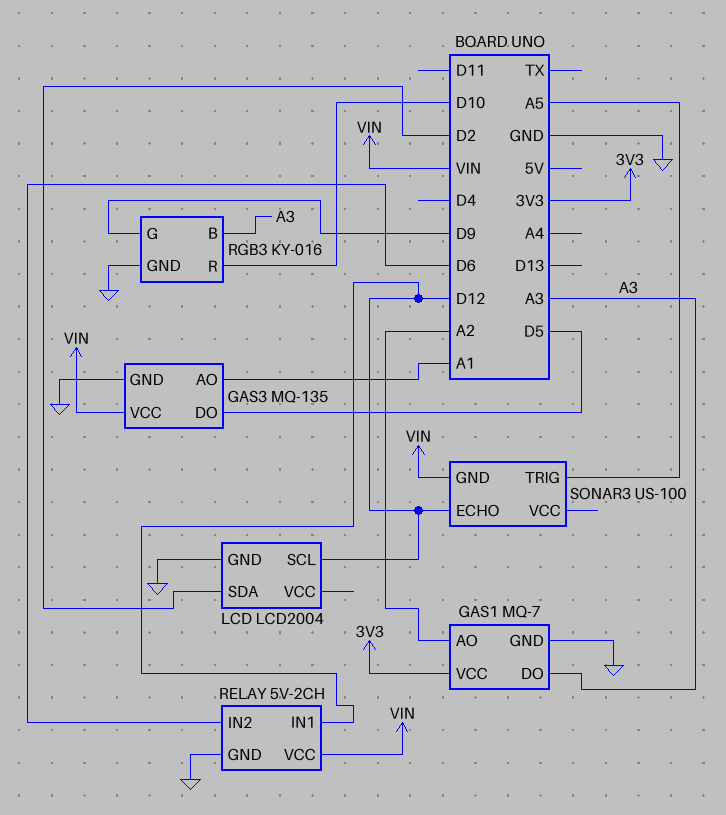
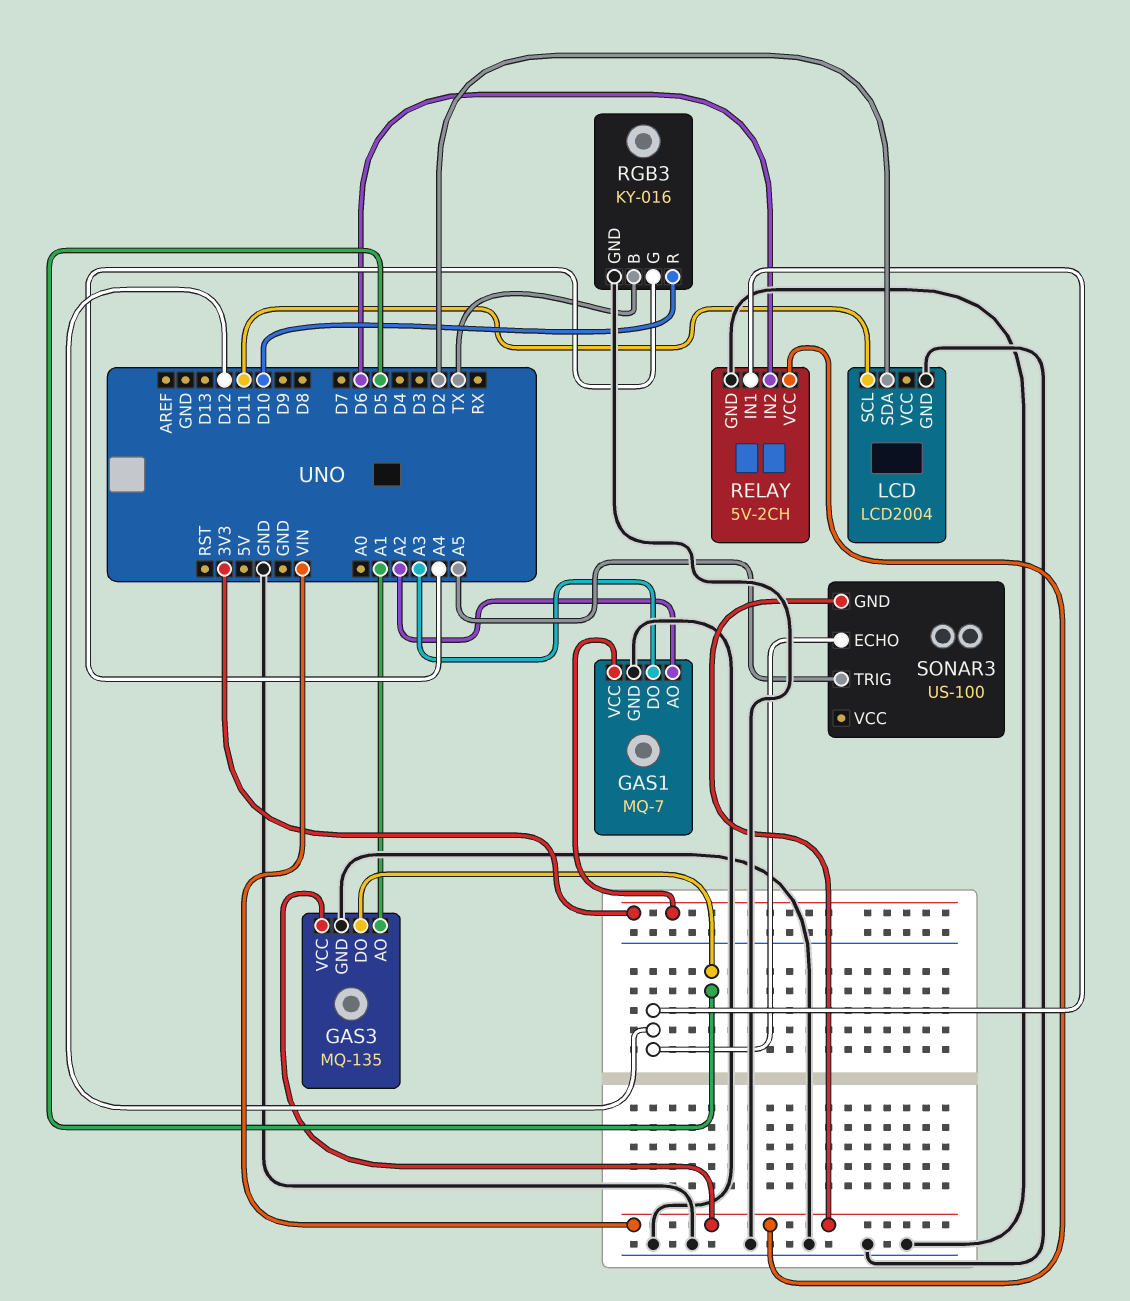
LCD pin SCL: D12 -> D11
RGB3 pin B: A3 -> TX
RGB3 pin G: D9 -> A4

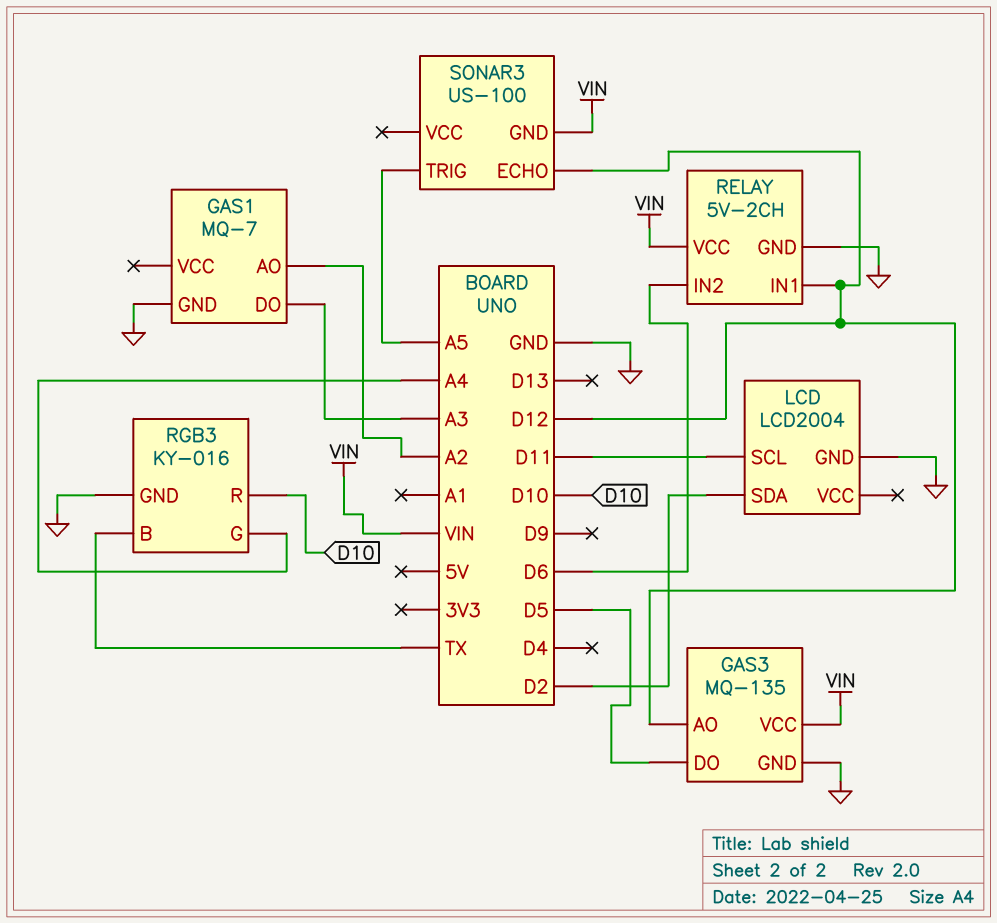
GAS1 pin VCC: 3V3 -> none
GAS3 pin AO: A1 -> D12

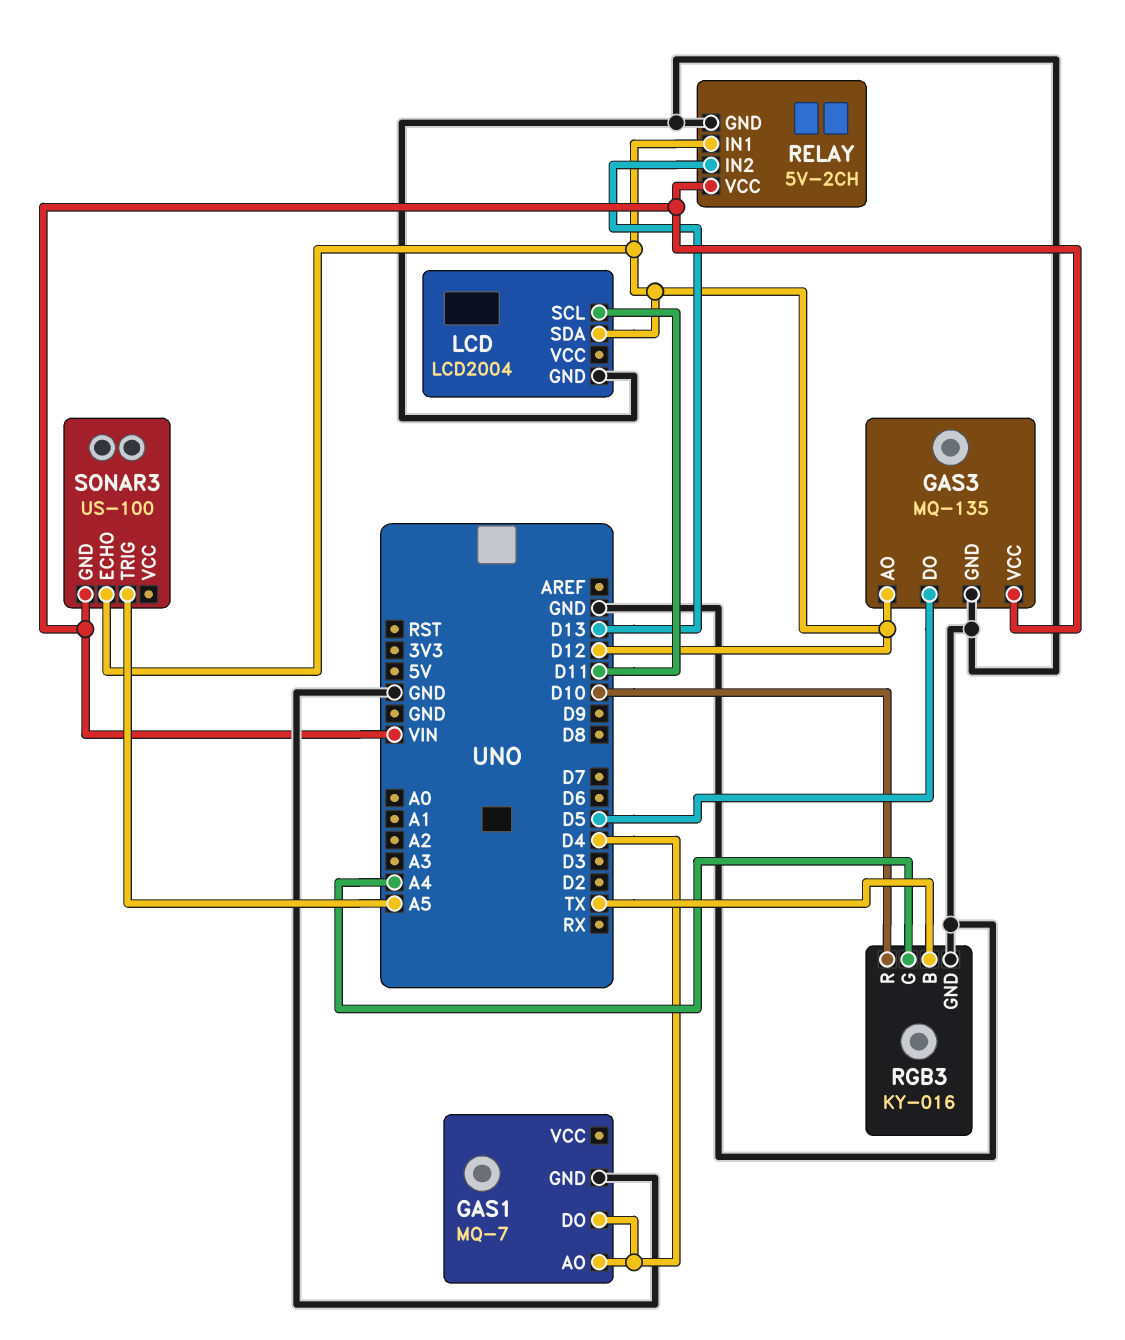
GAS1 pin AO: A2 -> D4
GAS1 pin DO: A3 -> D4
LCD pin SDA: D2 -> D12
RELAY pin IN2: D6 -> D13

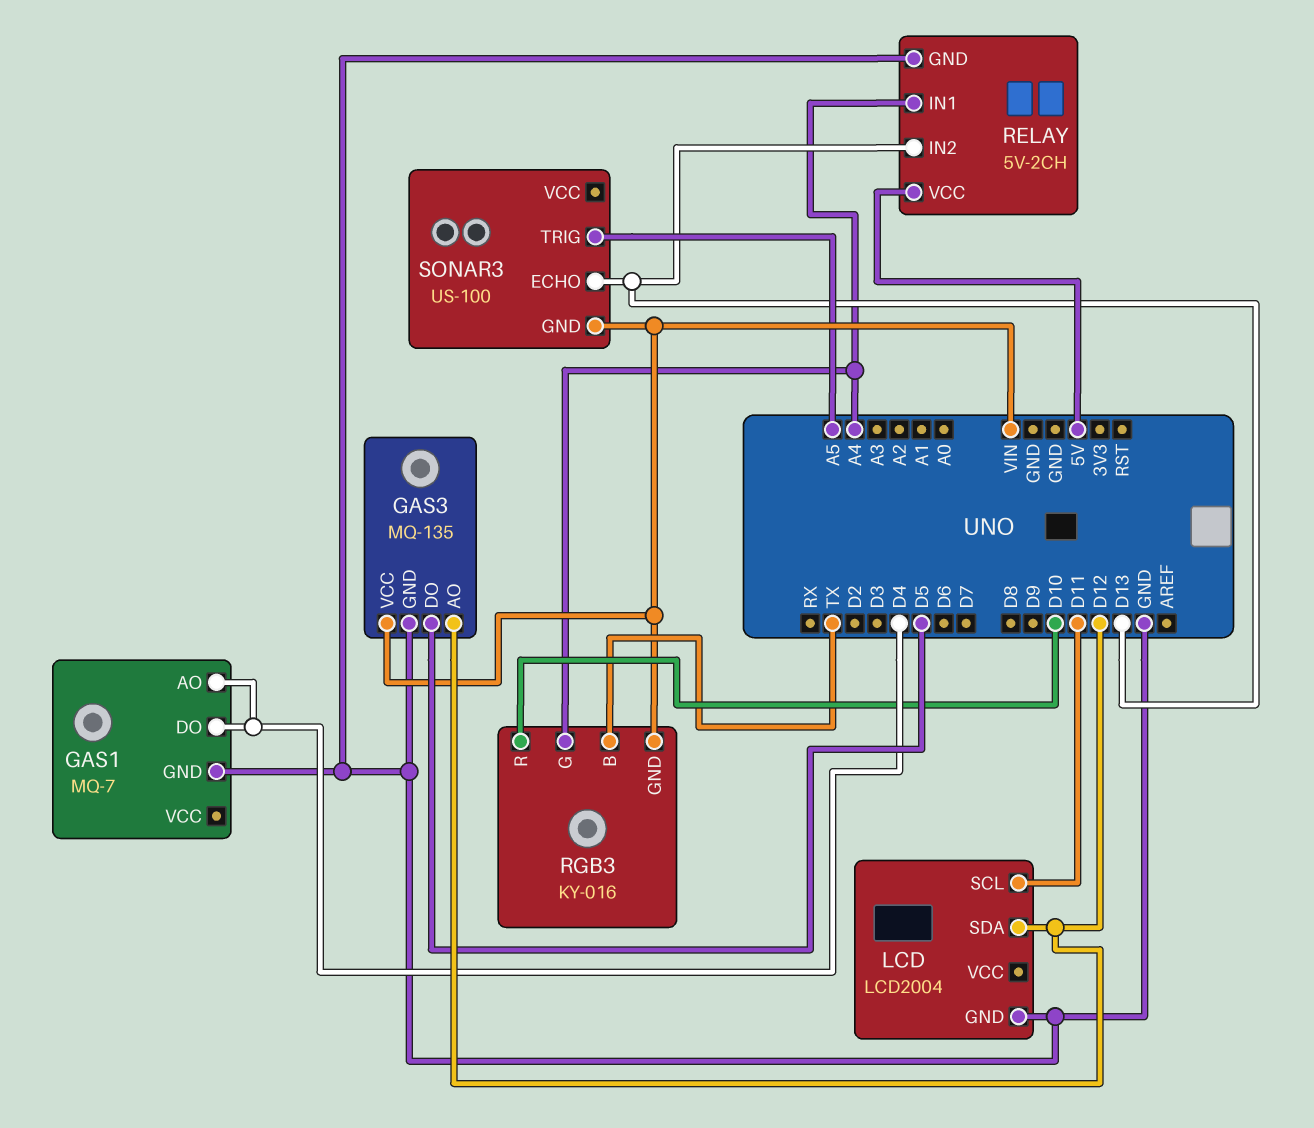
RELAY pin IN1: D12 -> A4
RELAY pin VCC: VIN -> 5V
RGB3 pin GND: GND -> VIN
SONAR3 pin ECHO: D12 -> D13

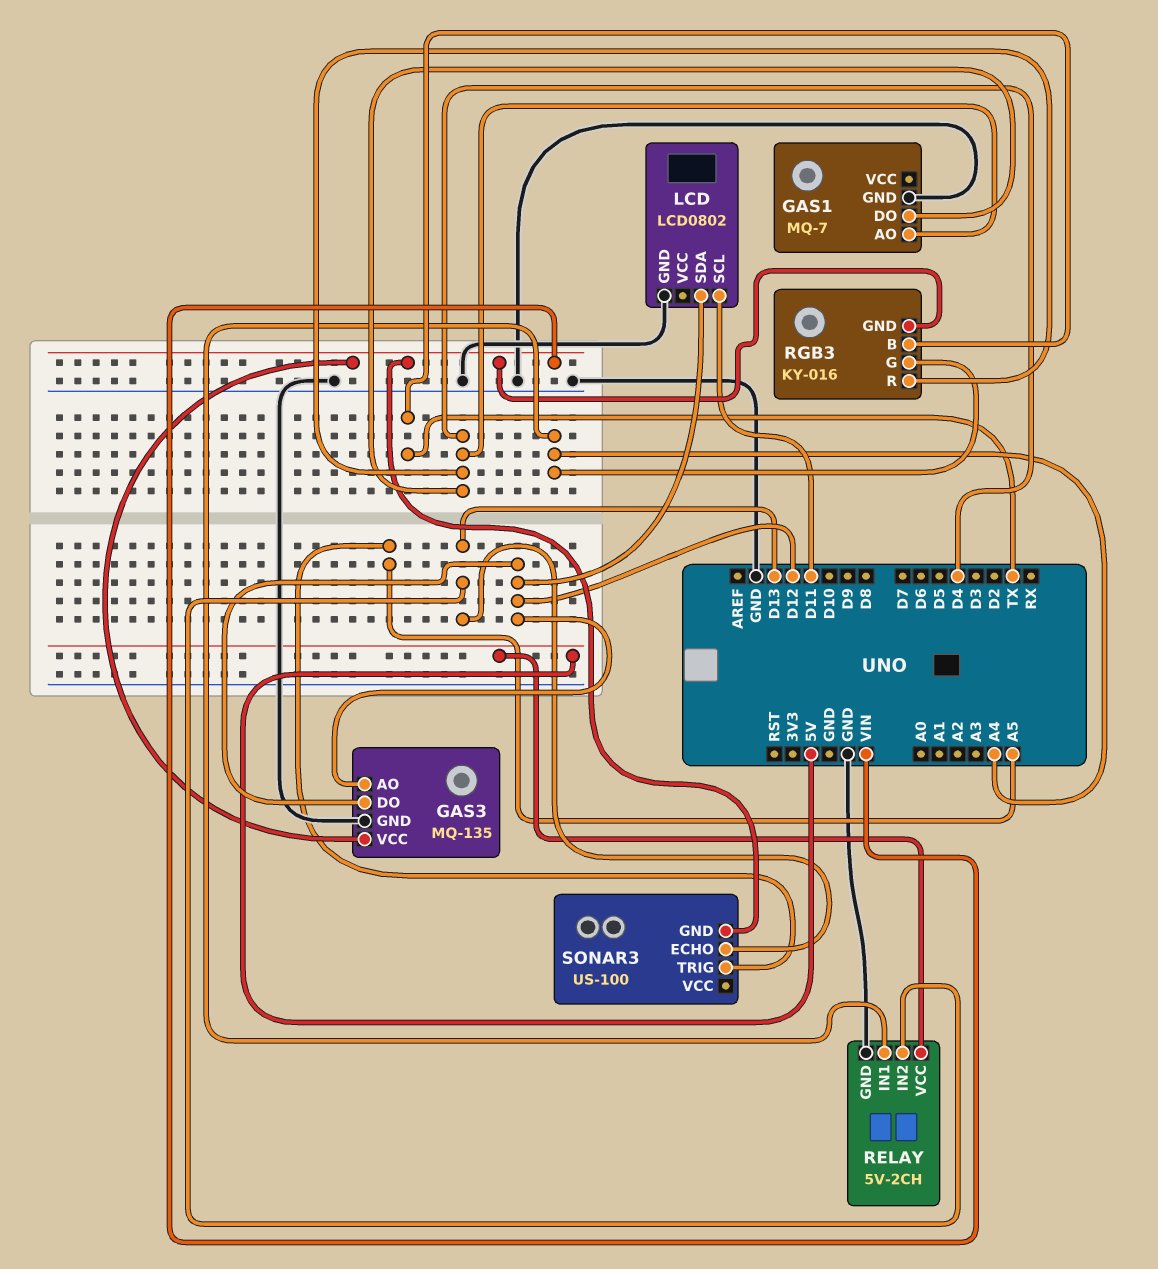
GAS3 pin DO: D5 -> D12
LCD: LCD2004 -> LCD0802
RGB3 pin R: D10 -> D4

